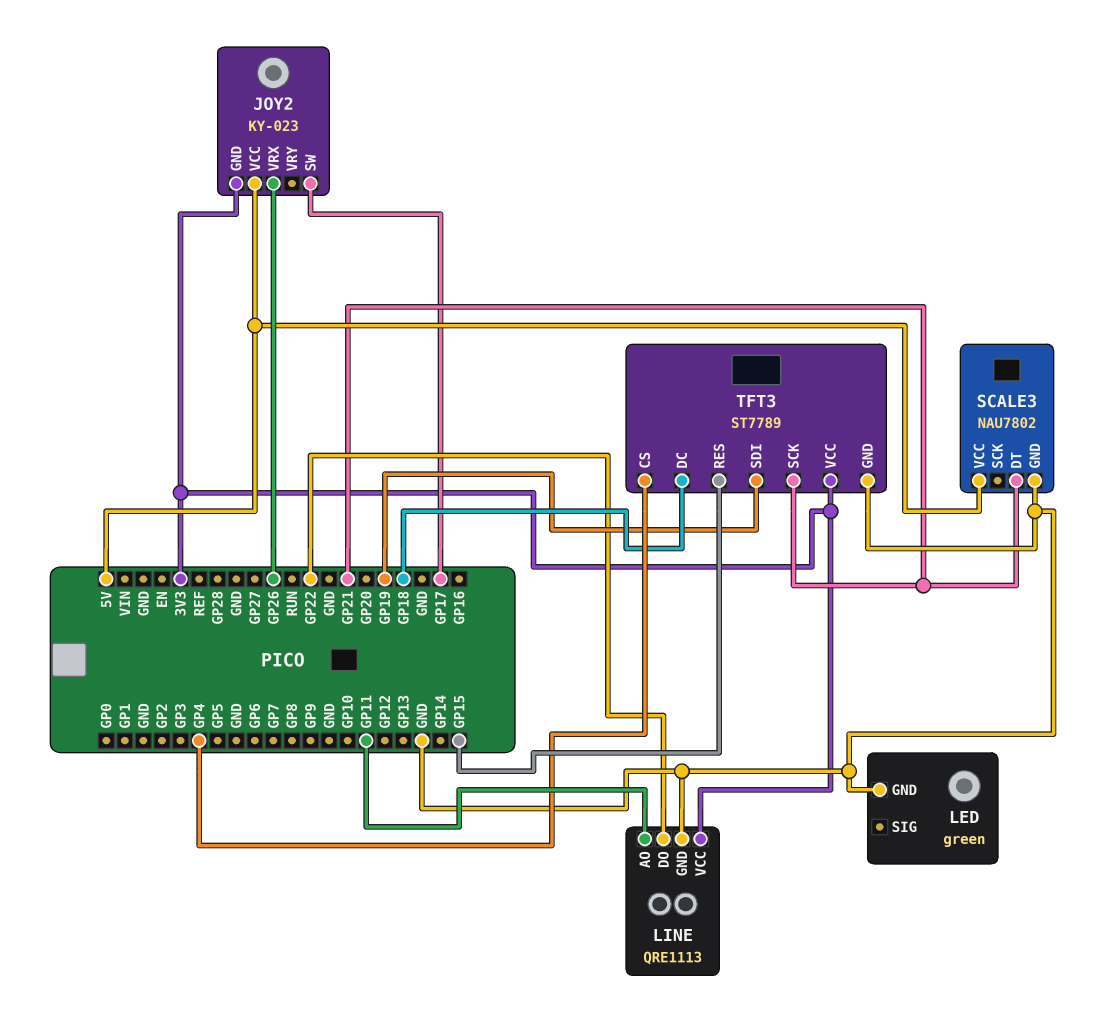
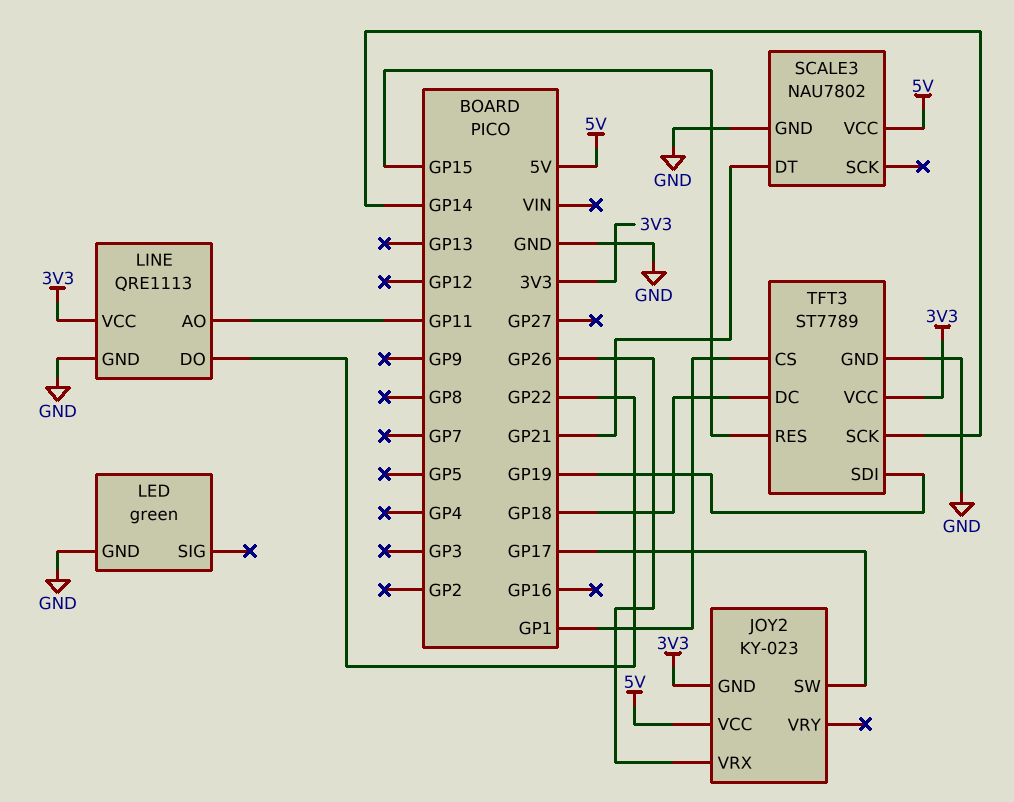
TFT3 pin CS: GP4 -> GP1
TFT3 pin SCK: GP21 -> GP14

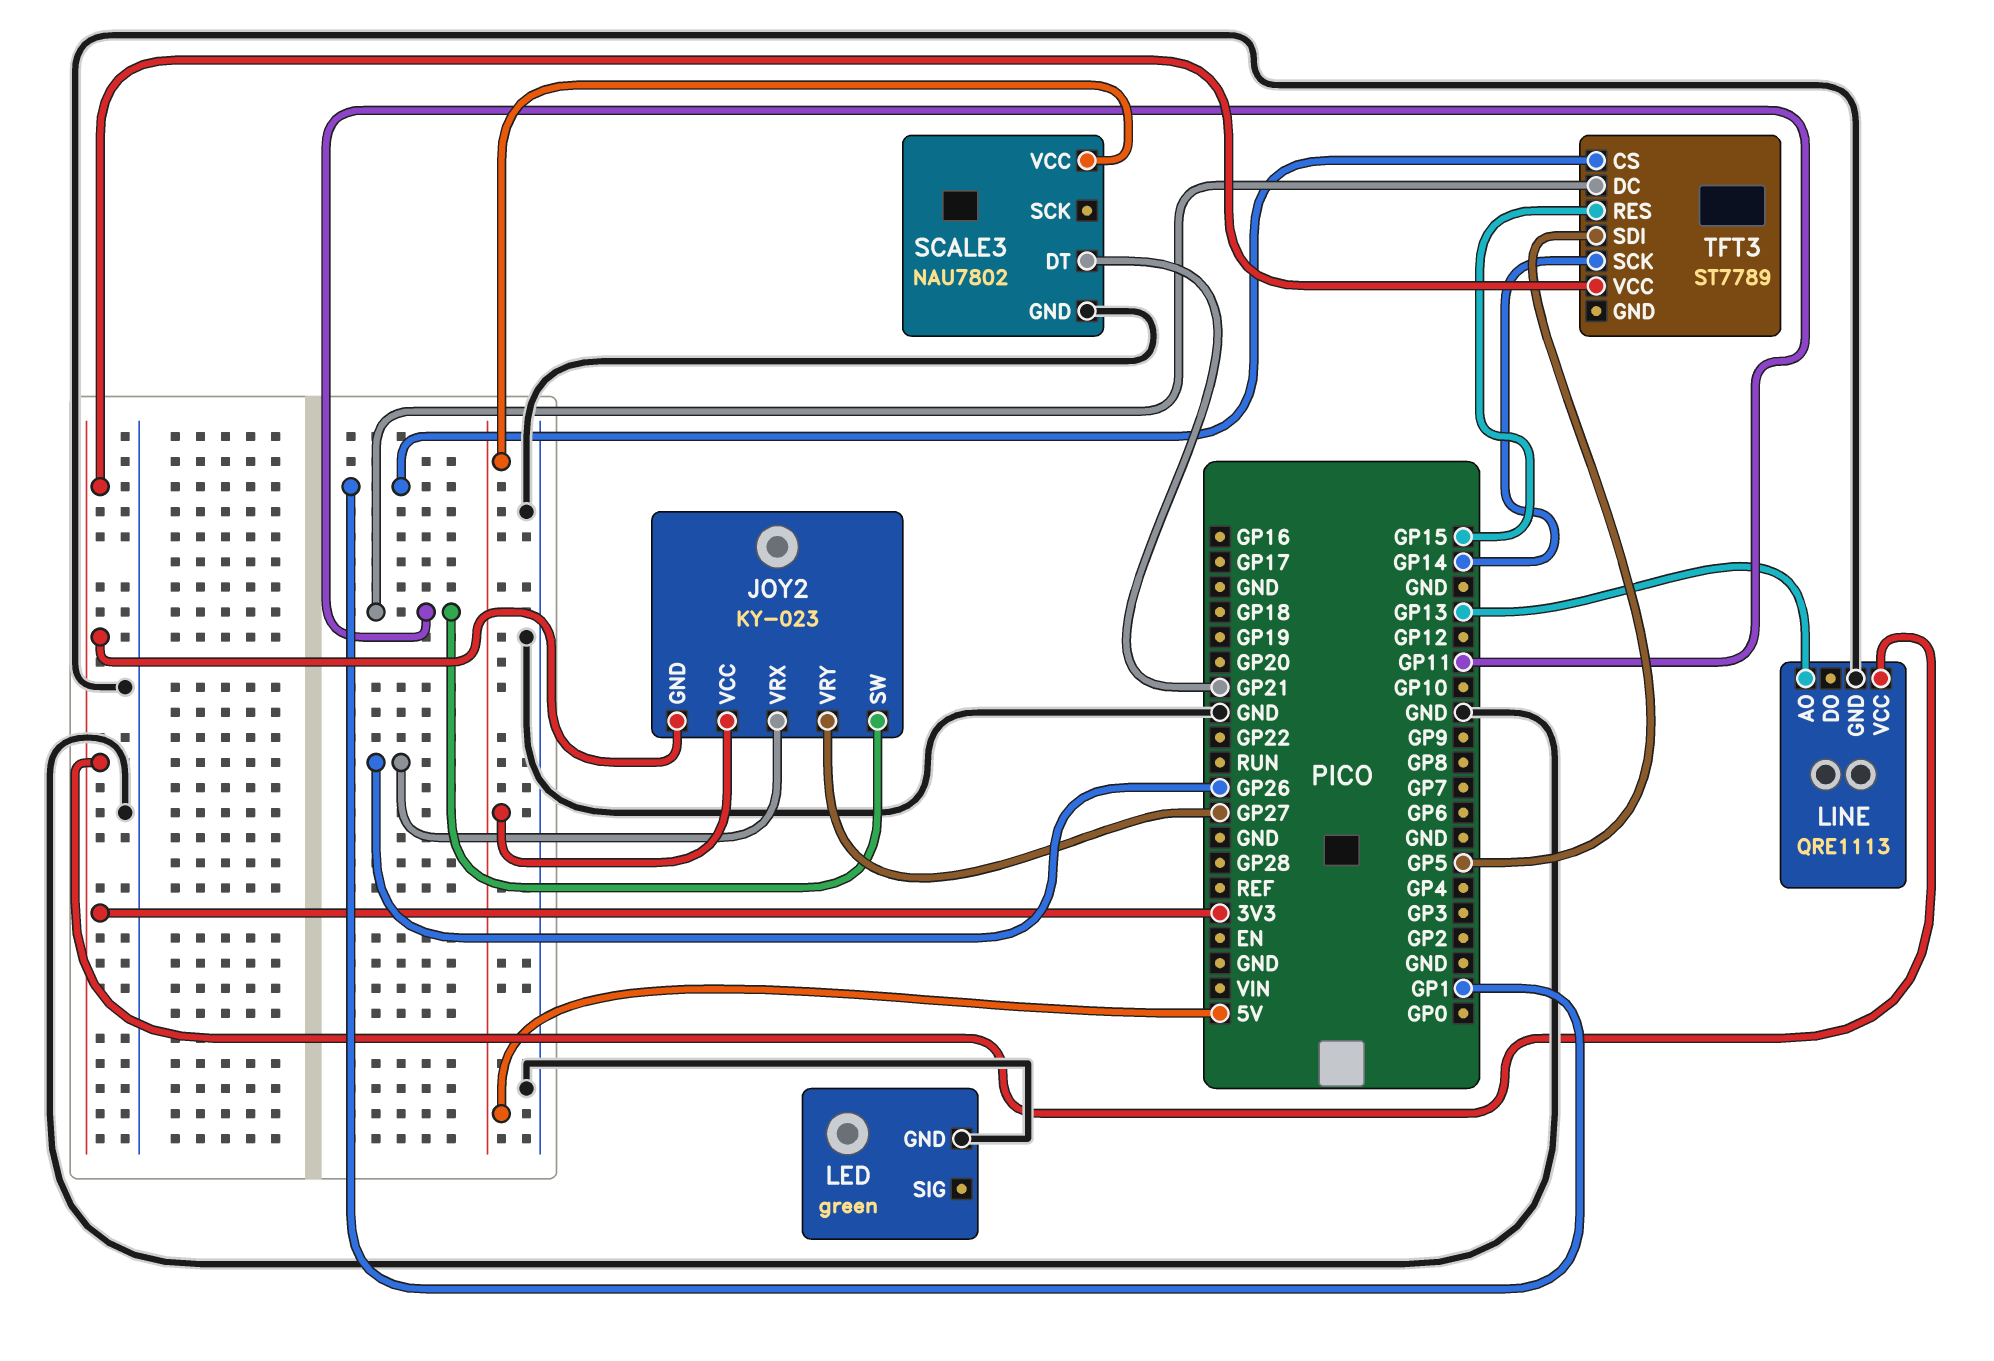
JOY2 pin SW: GP17 -> GP11
JOY2 pin VRY: none -> GP27
LINE pin AO: GP11 -> GP13
LINE pin DO: GP22 -> none
TFT3 pin DC: GP18 -> GP11
TFT3 pin GND: GND -> none
TFT3 pin SDI: GP19 -> GP5

